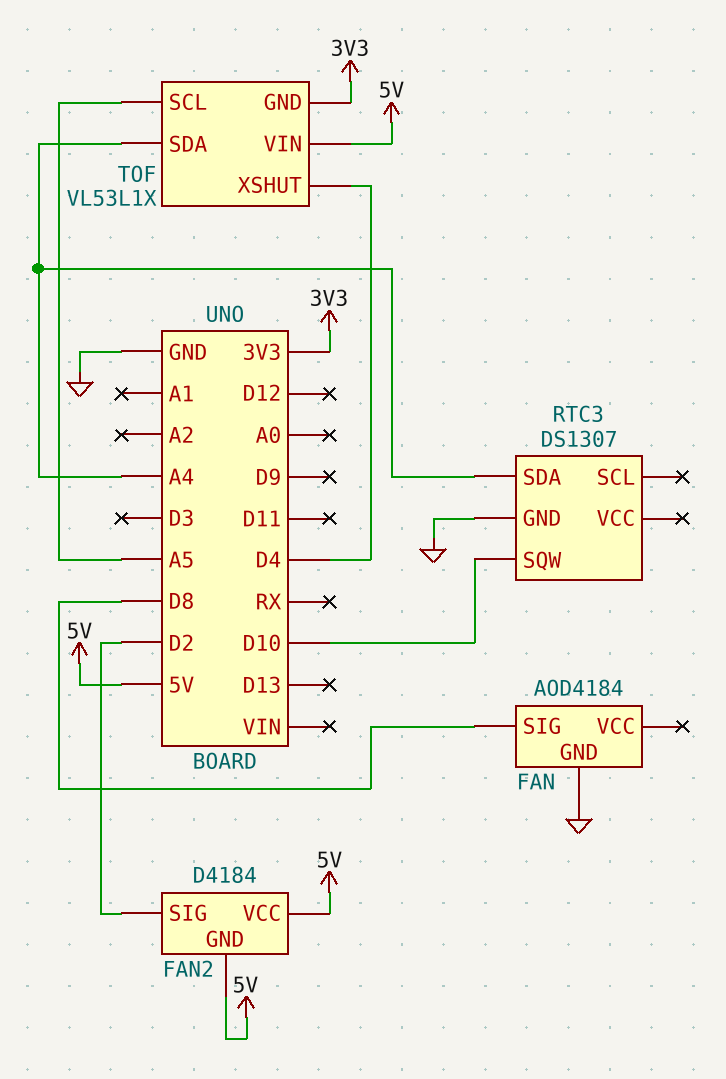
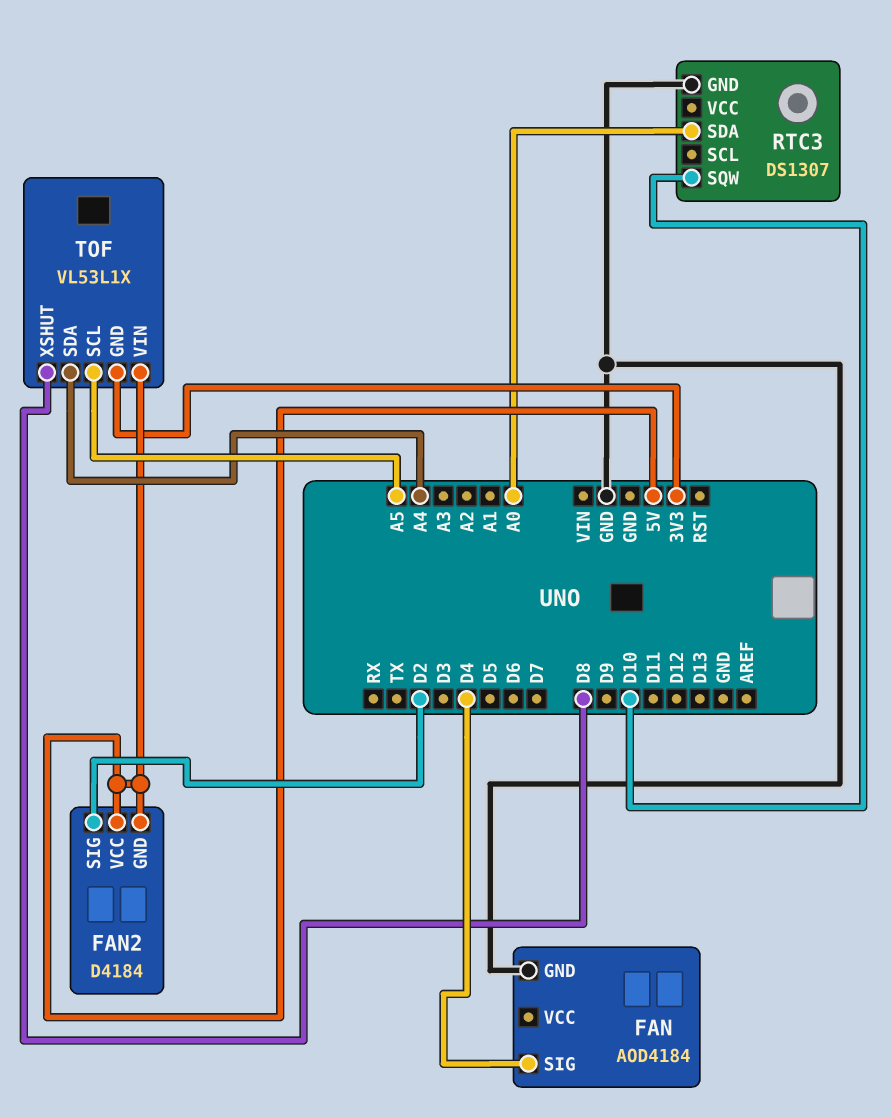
FAN pin SIG: D8 -> D4
RTC3 pin SDA: A4 -> A0
TOF pin XSHUT: D4 -> D8

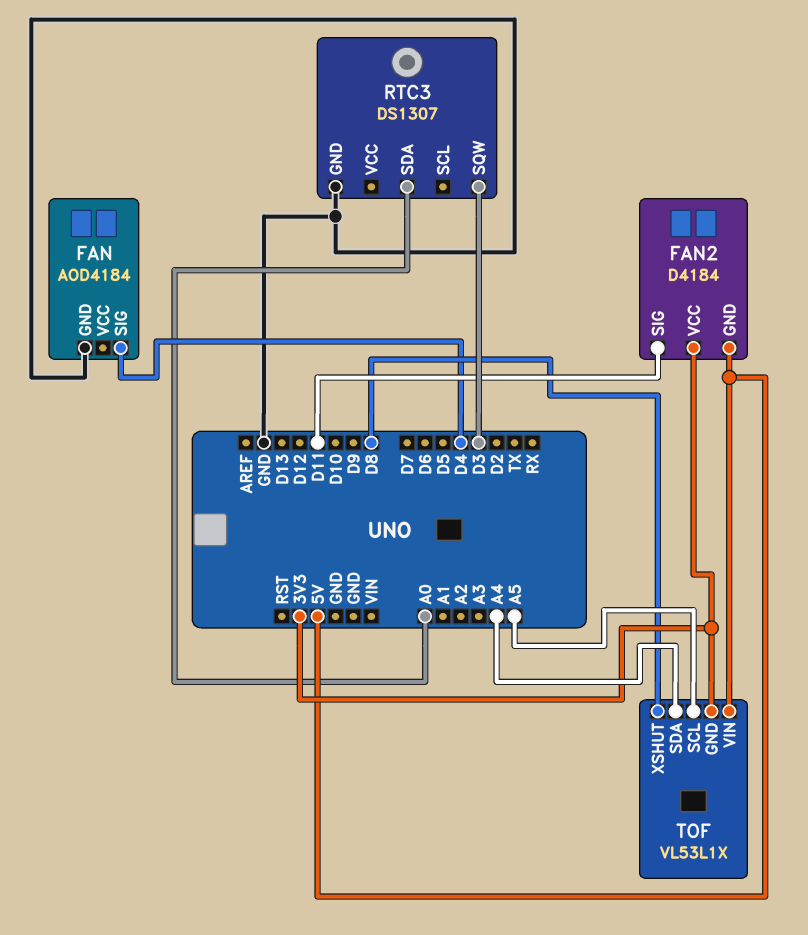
FAN2 pin SIG: D2 -> D11
FAN2 pin VCC: 5V -> 3V3
RTC3 pin SQW: D10 -> D3

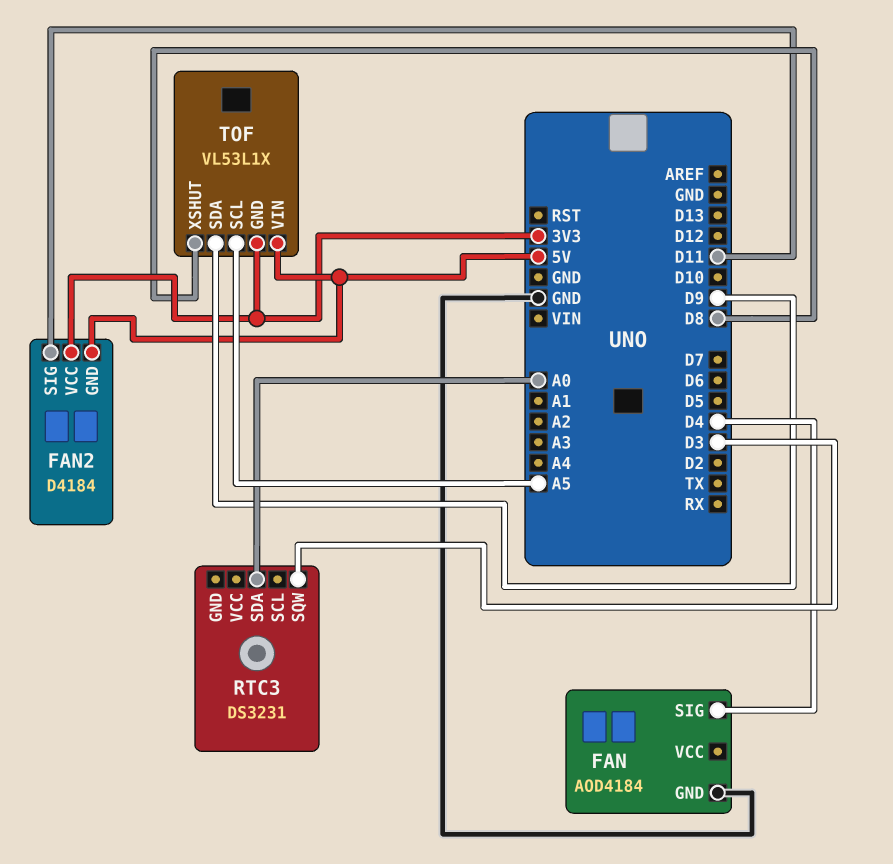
RTC3: DS1307 -> DS3231
RTC3 pin GND: GND -> none
TOF pin SDA: A4 -> D9

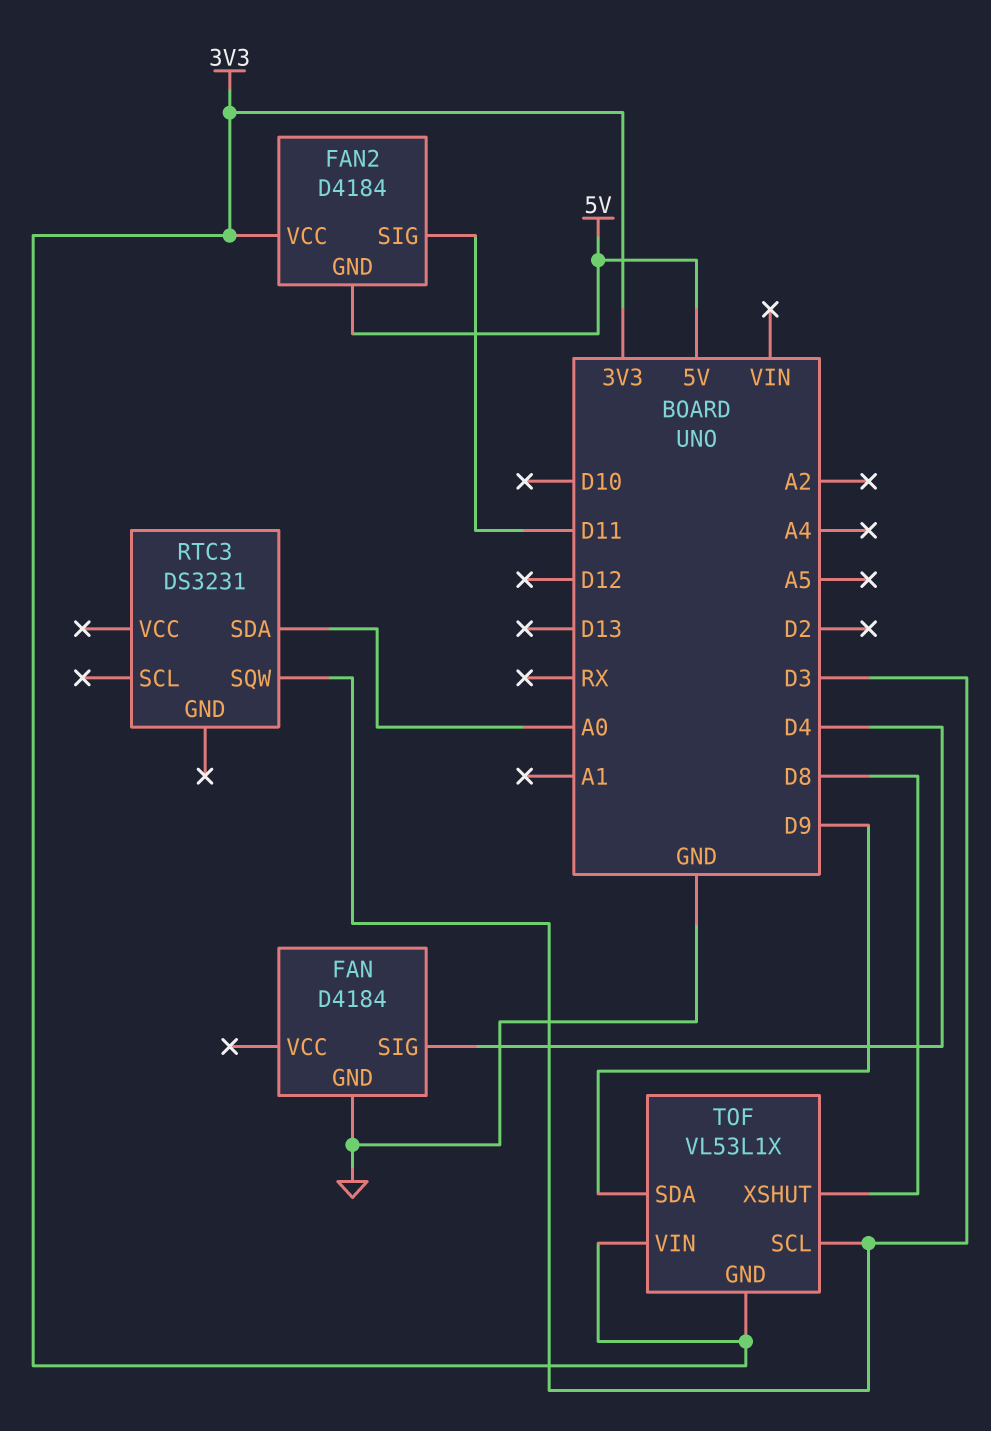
FAN: AOD4184 -> D4184
TOF pin SCL: A5 -> D3
TOF pin VIN: 5V -> 3V3

